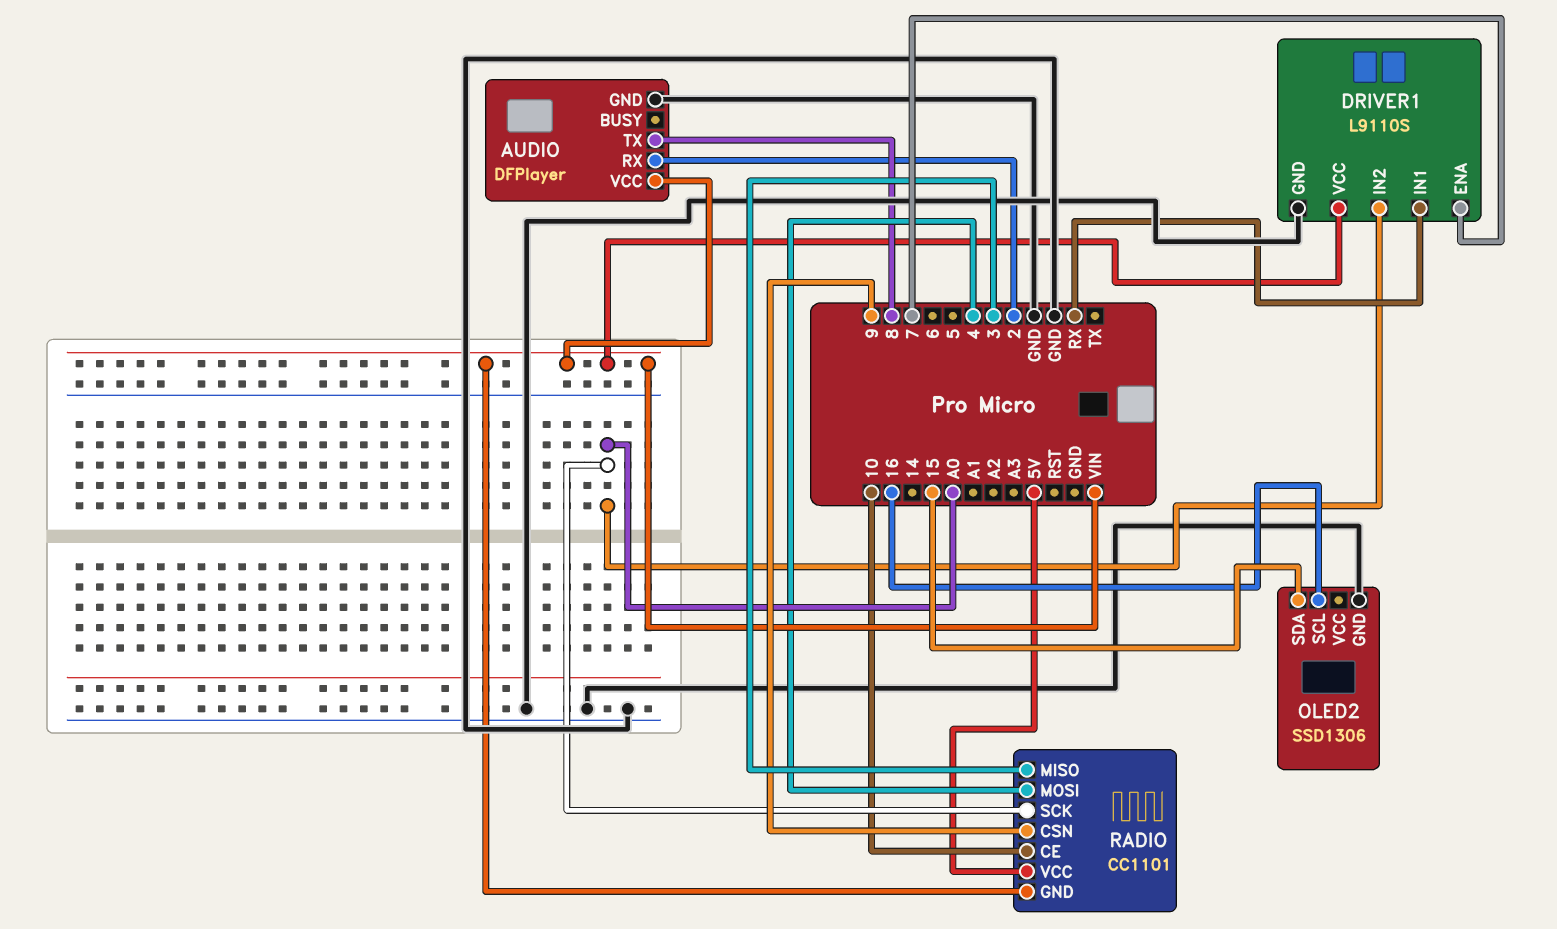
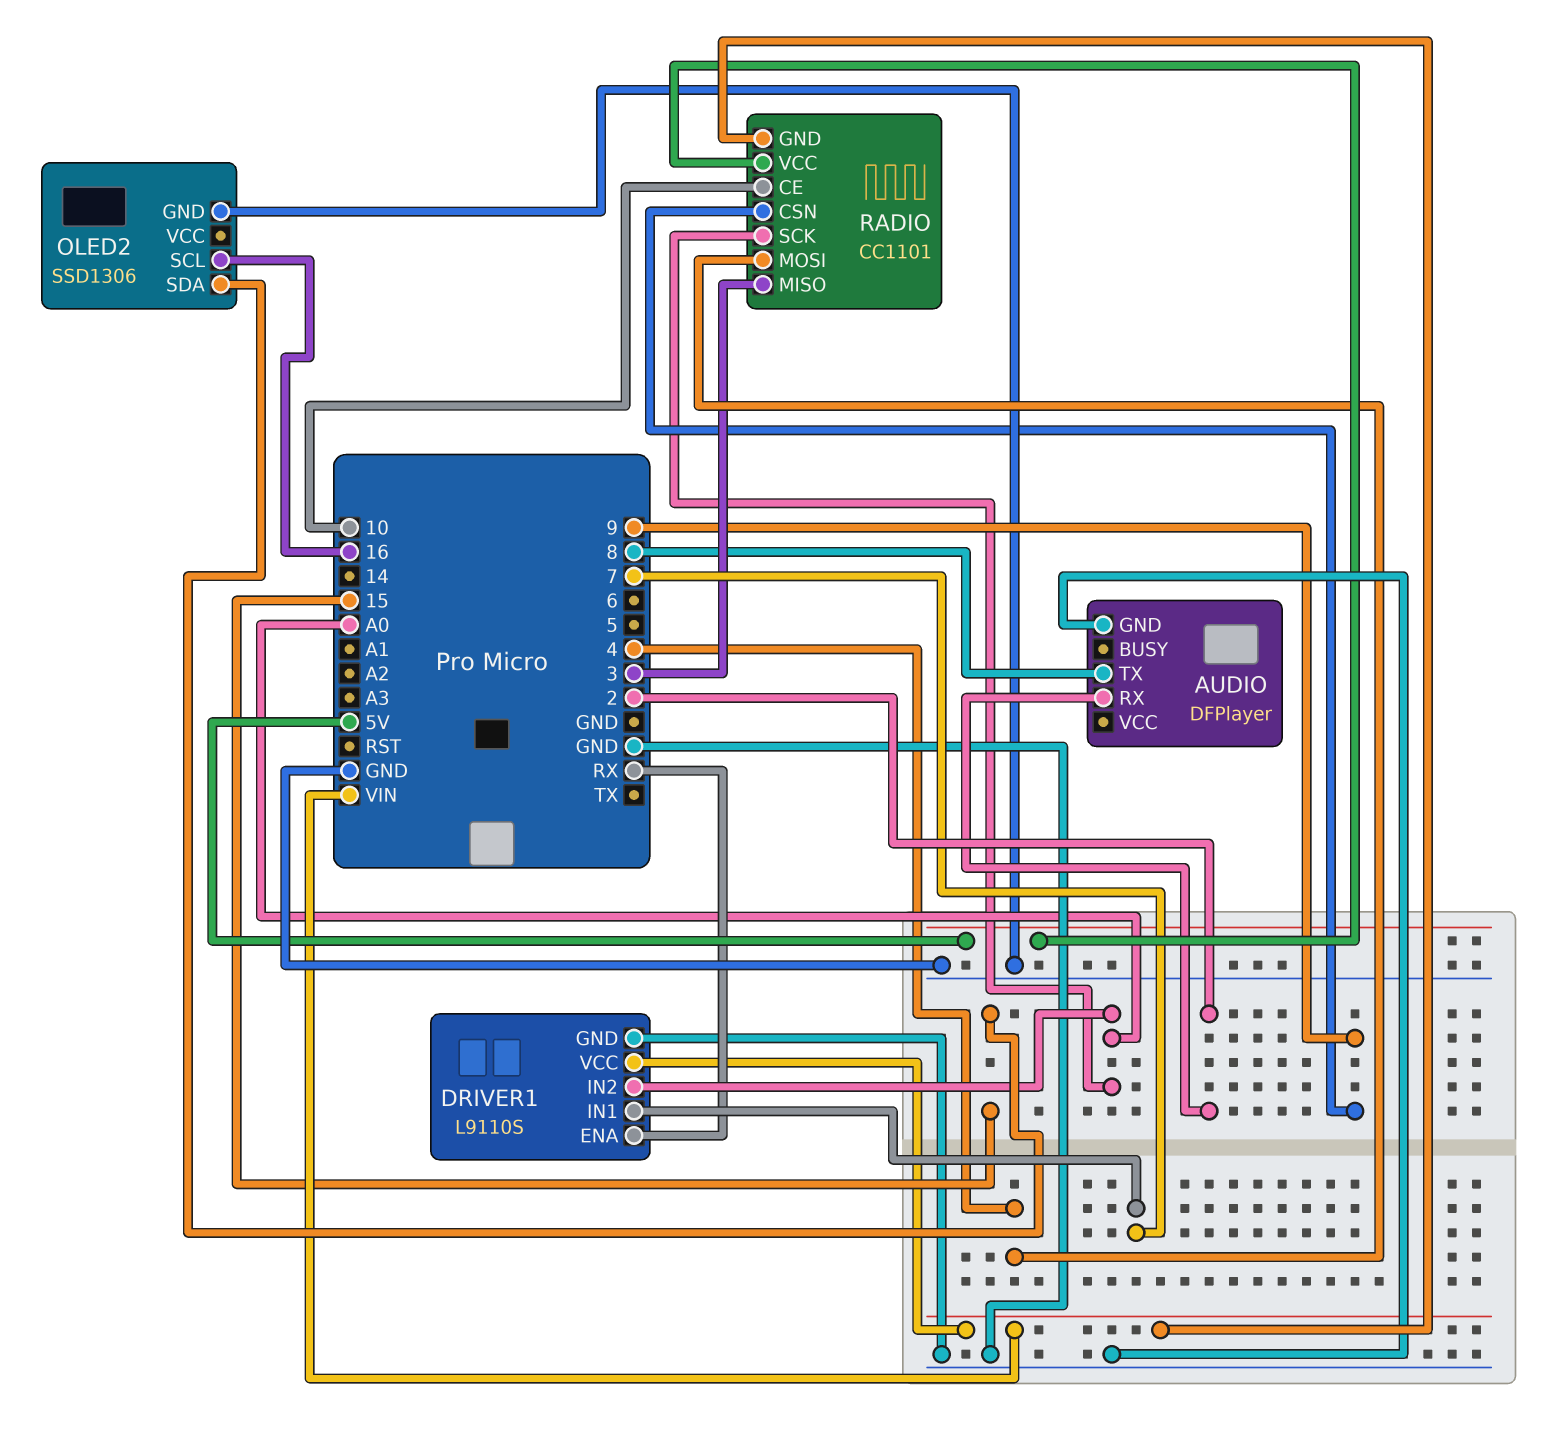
AUDIO pin VCC: VIN -> none
DRIVER1 pin ENA: 7 -> RX
DRIVER1 pin IN1: RX -> 7

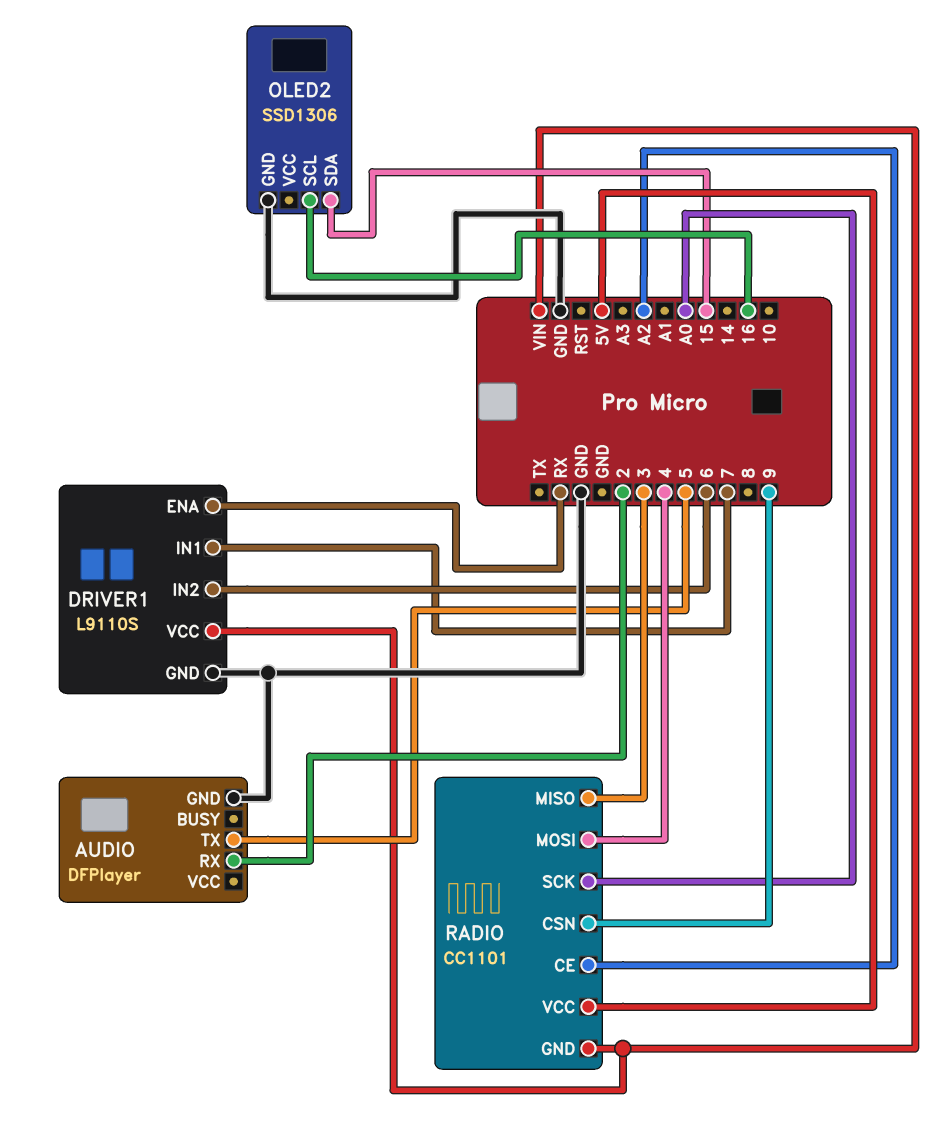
AUDIO pin TX: 8 -> 5
DRIVER1 pin IN2: A0 -> 6
RADIO pin CE: 10 -> A2

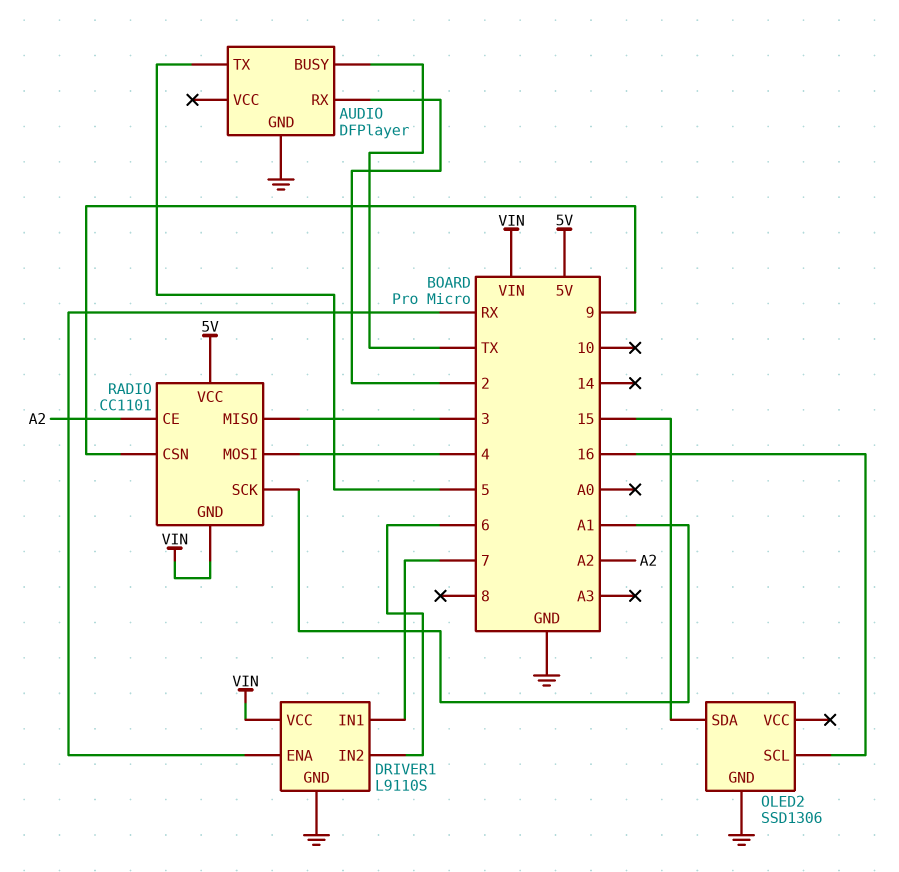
AUDIO pin BUSY: none -> TX
RADIO pin SCK: A0 -> A1

